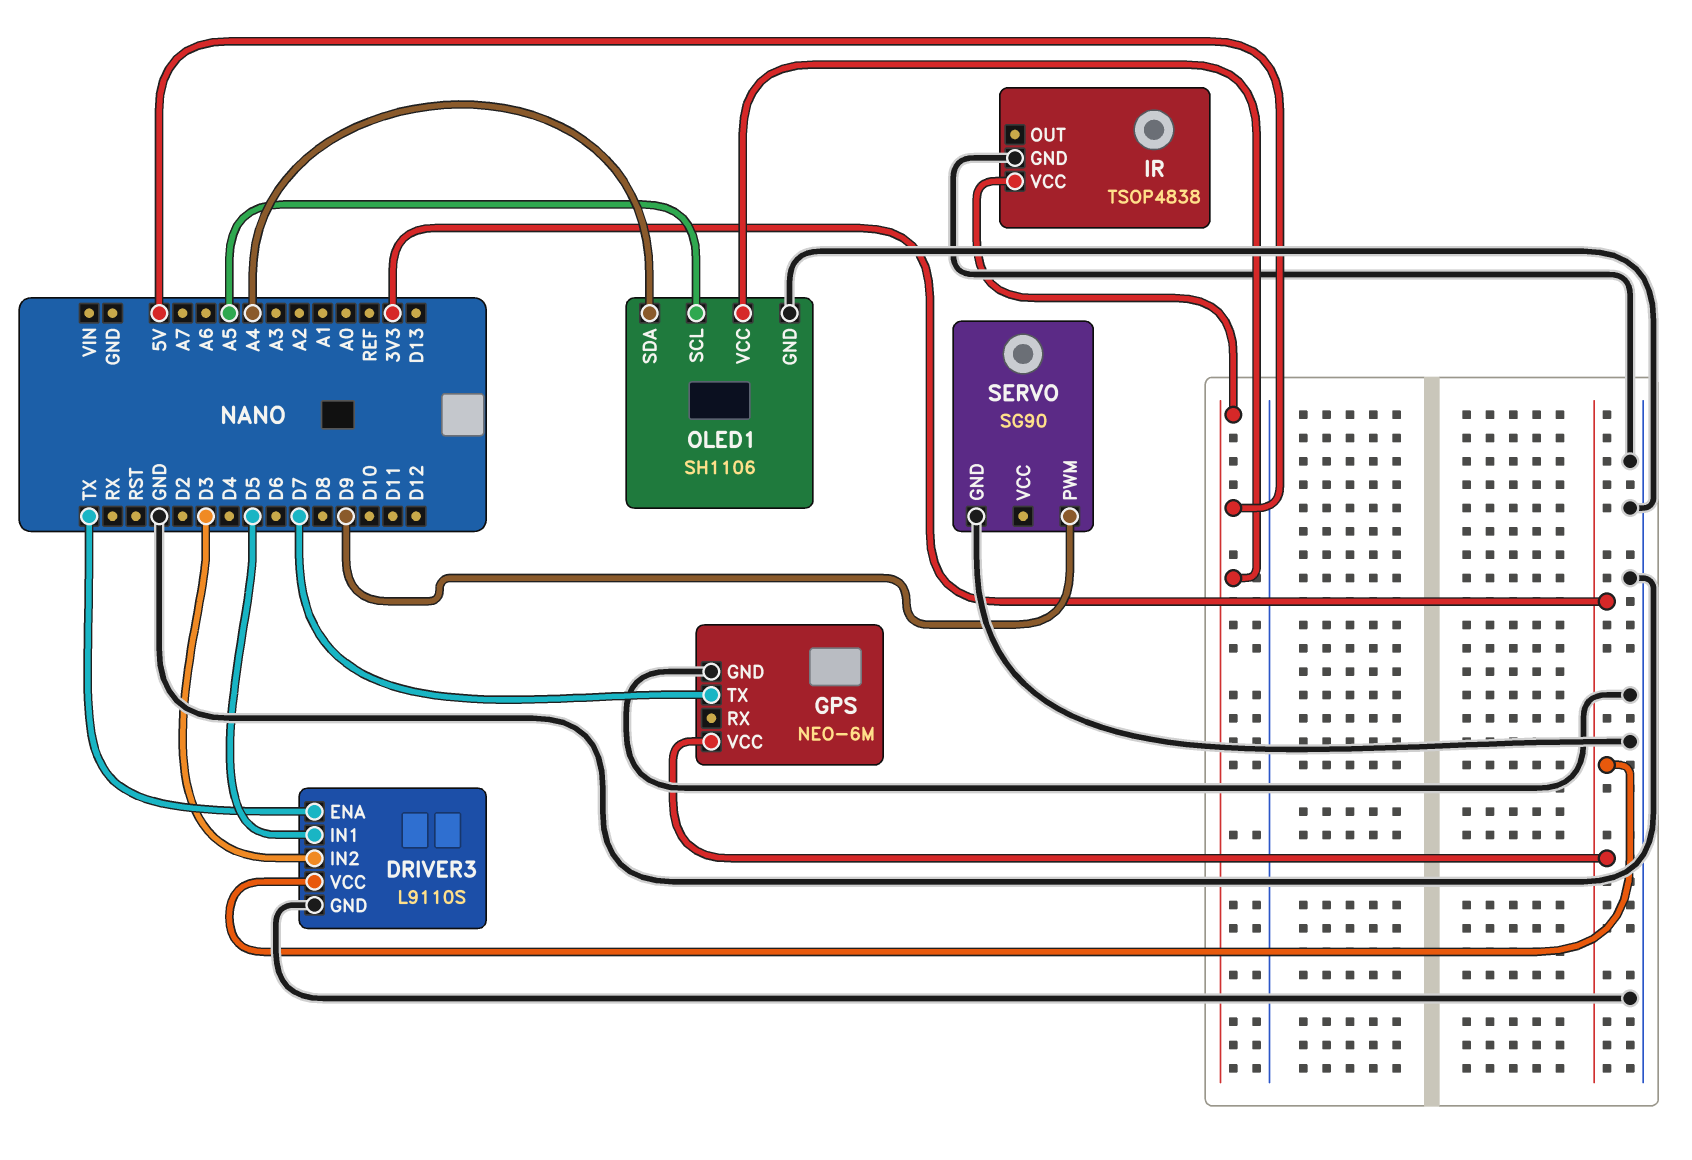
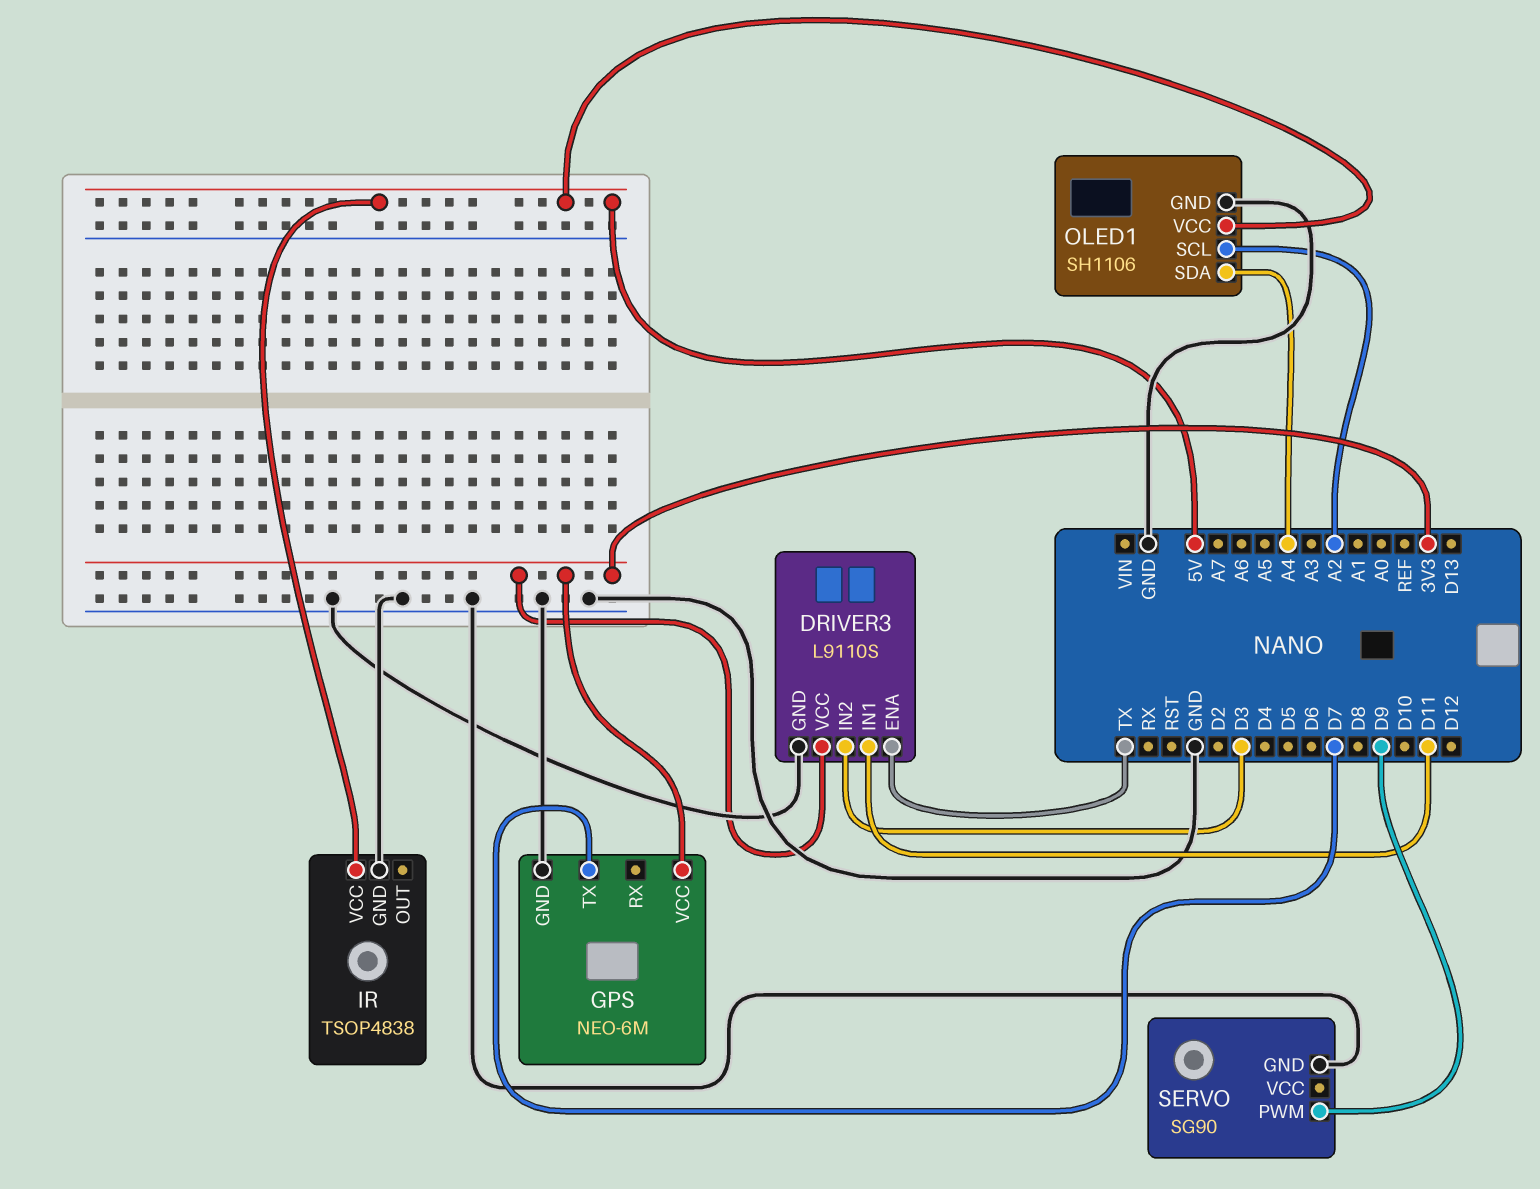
DRIVER3 pin IN1: D5 -> D11
OLED1 pin SCL: A5 -> A2

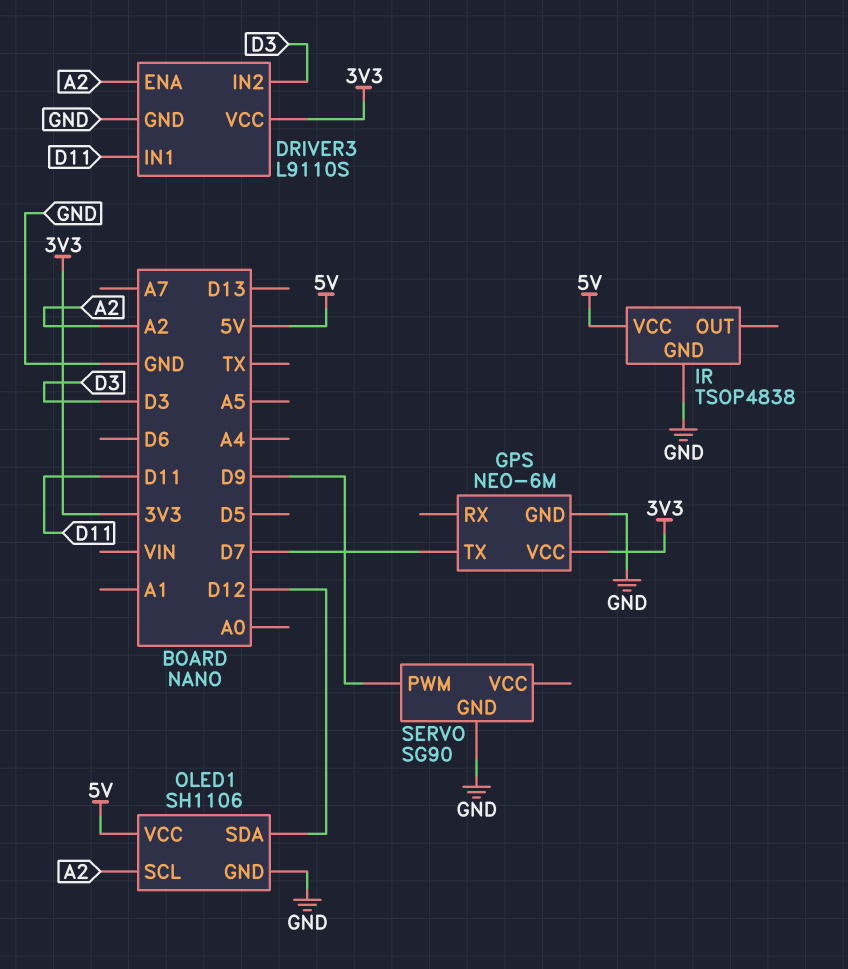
DRIVER3 pin ENA: TX -> A2
OLED1 pin SDA: A4 -> D12

